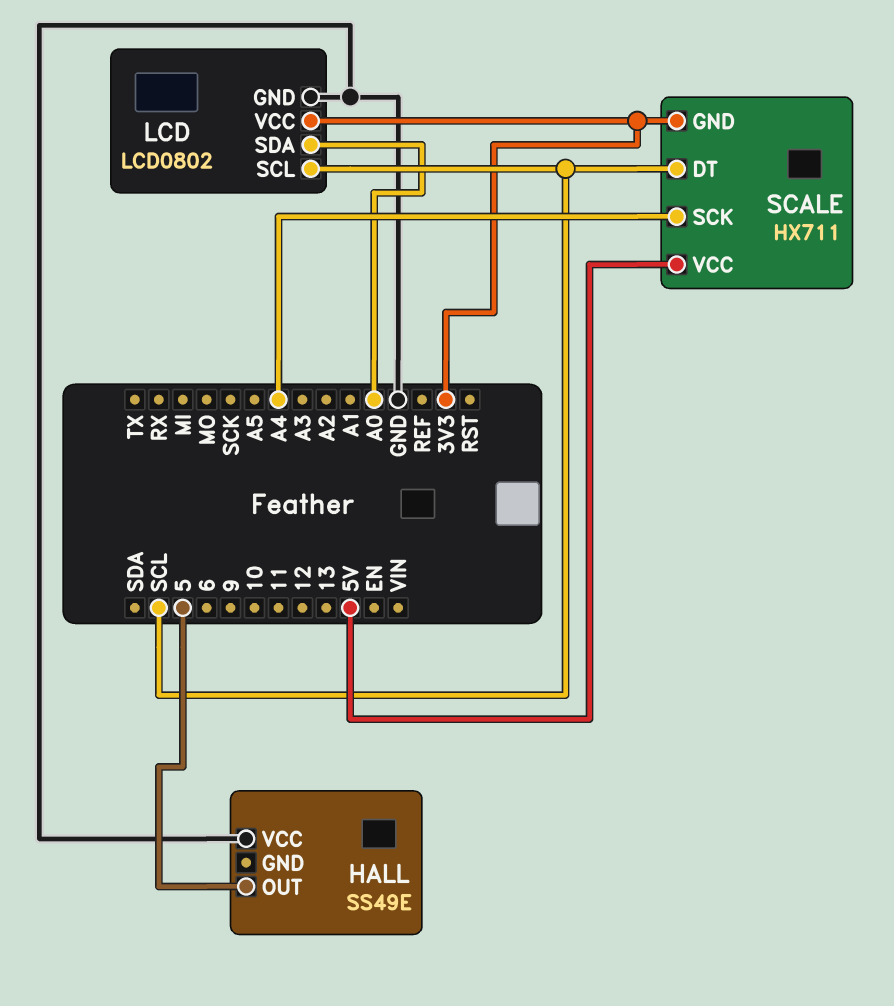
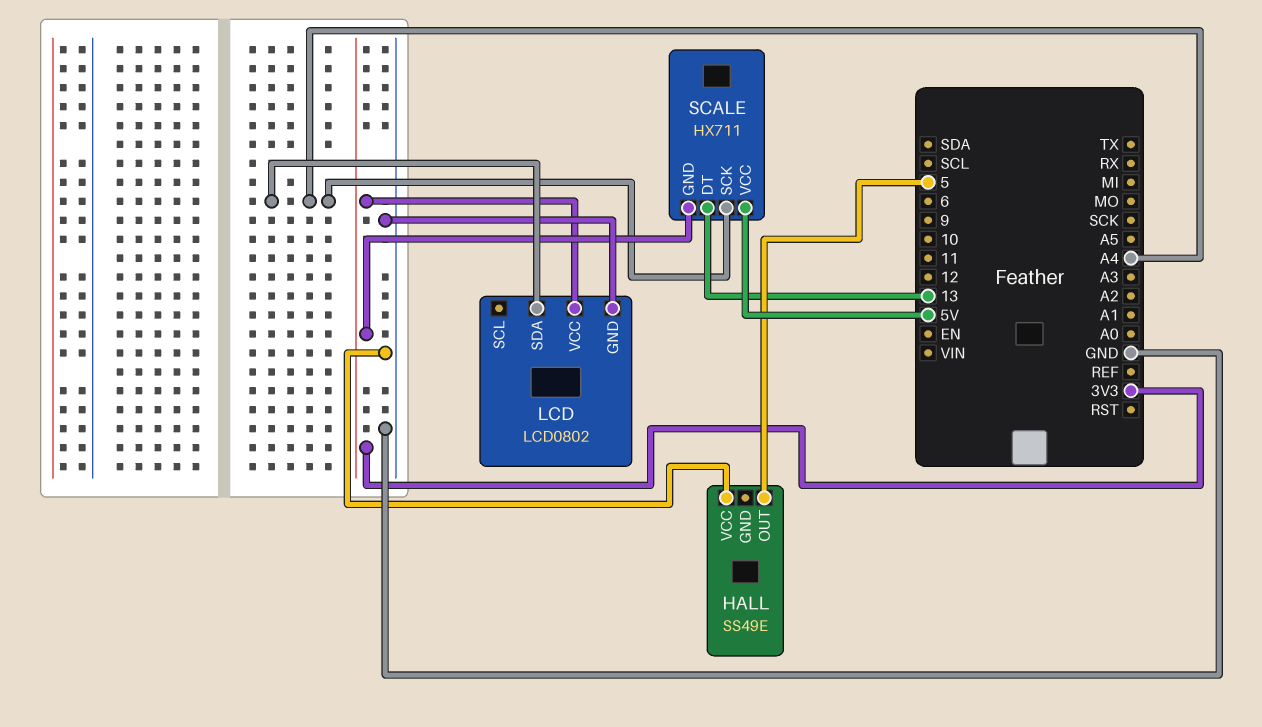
LCD pin SCL: SCL -> none
LCD pin SDA: A0 -> A4
SCALE pin DT: SCL -> 13

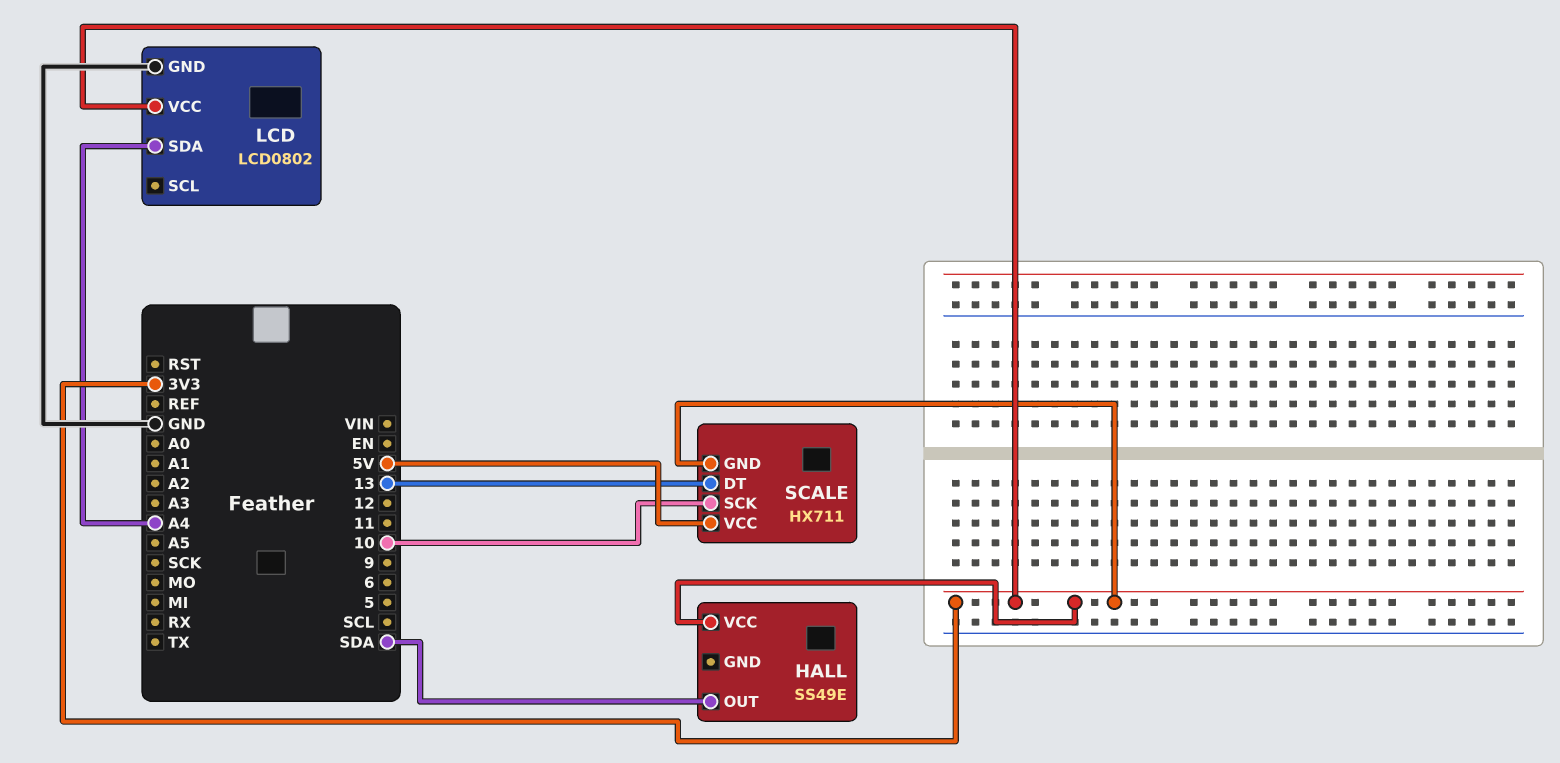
HALL pin OUT: 5 -> SDA
HALL pin VCC: GND -> 3V3
SCALE pin SCK: A4 -> 10

